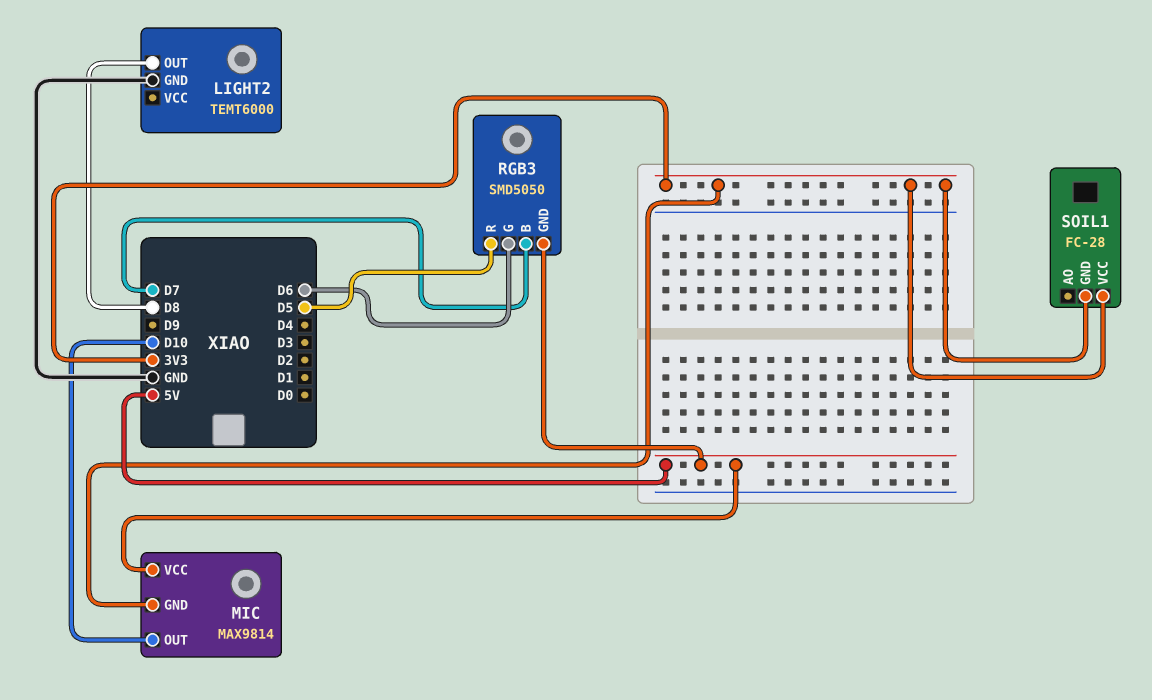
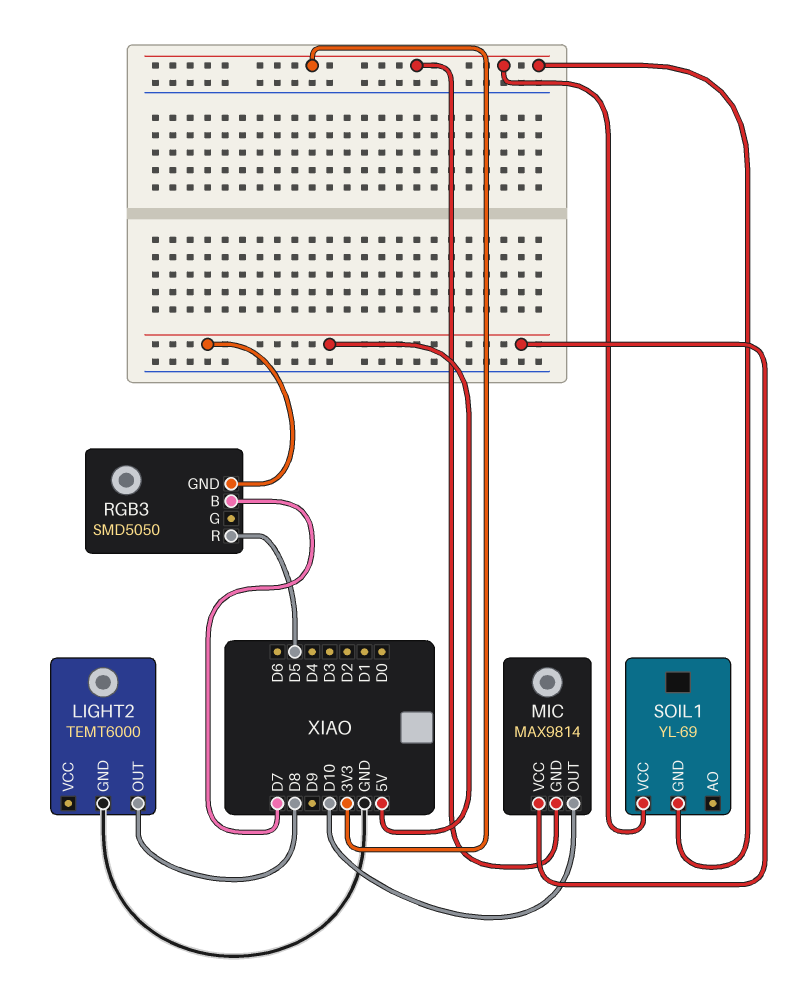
RGB3 pin G: D6 -> none
SOIL1: FC-28 -> YL-69

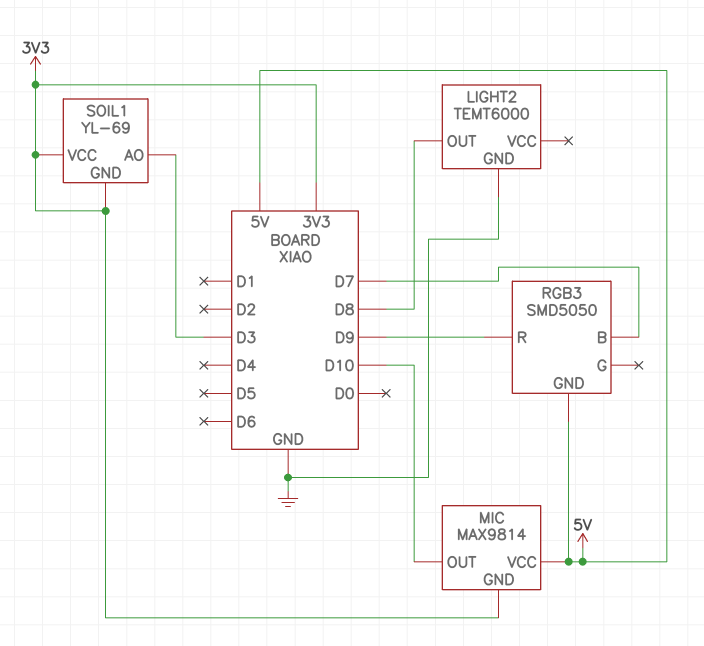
RGB3 pin R: D5 -> D9
SOIL1 pin AO: none -> D3

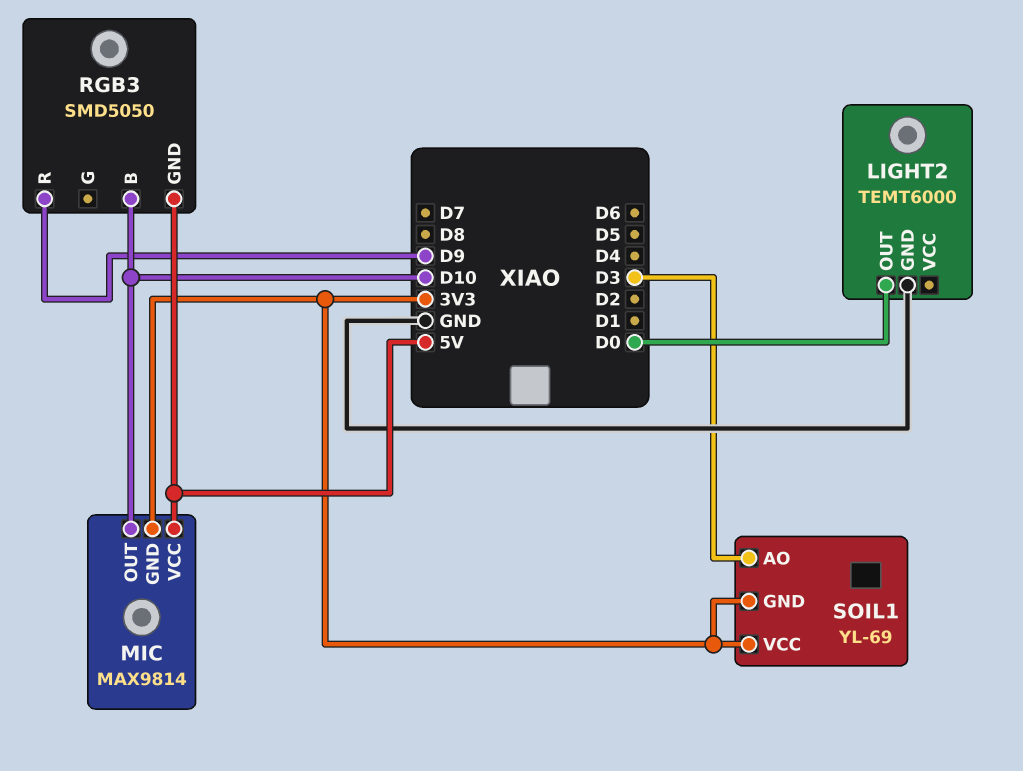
LIGHT2 pin OUT: D8 -> D0
RGB3 pin B: D7 -> D10

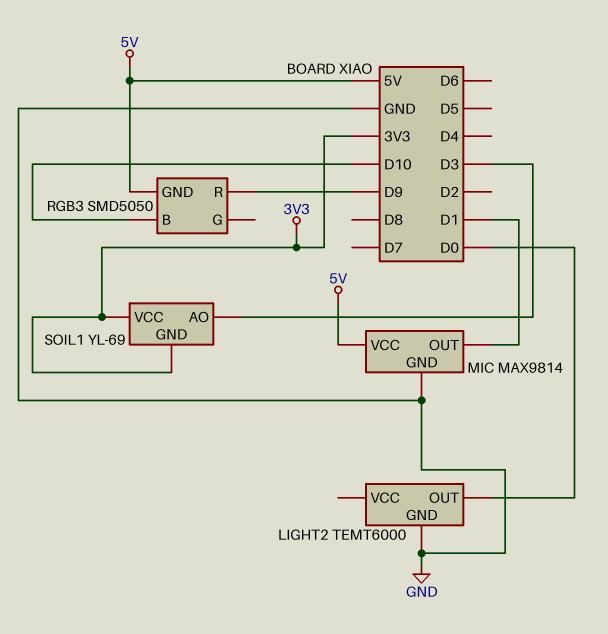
MIC pin GND: 3V3 -> GND
MIC pin OUT: D10 -> D1

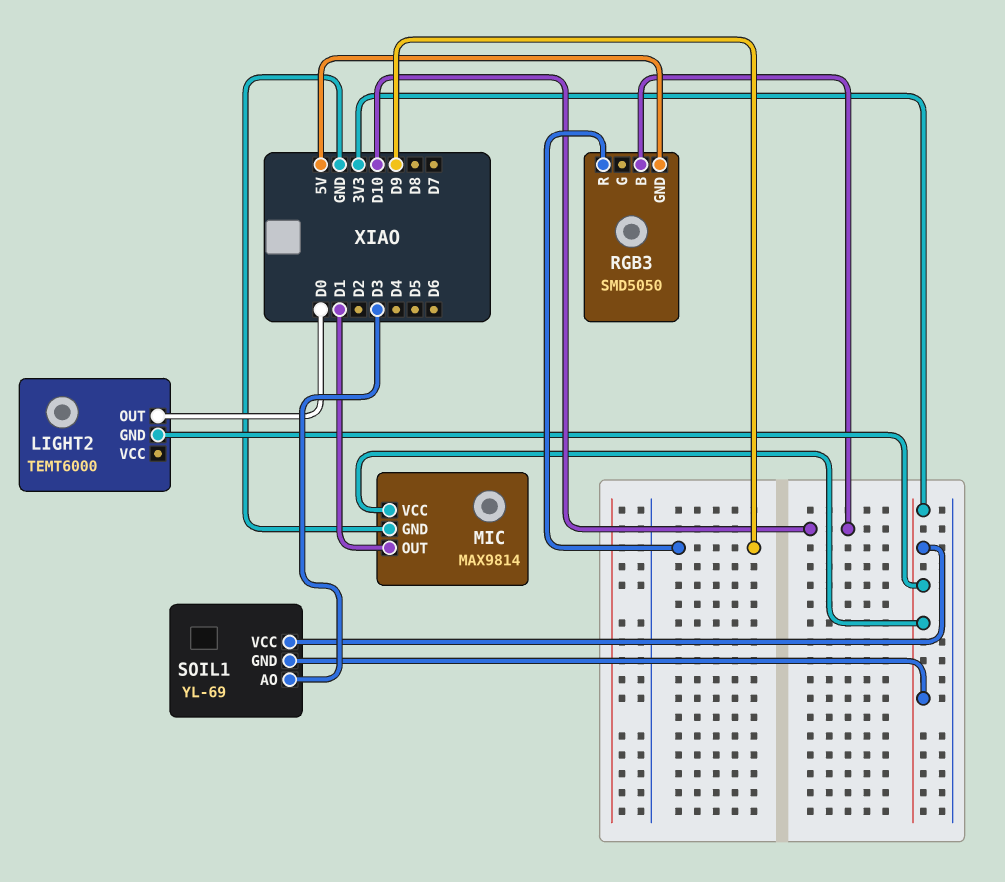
LIGHT2 pin GND: GND -> 3V3
MIC pin VCC: 5V -> 3V3

